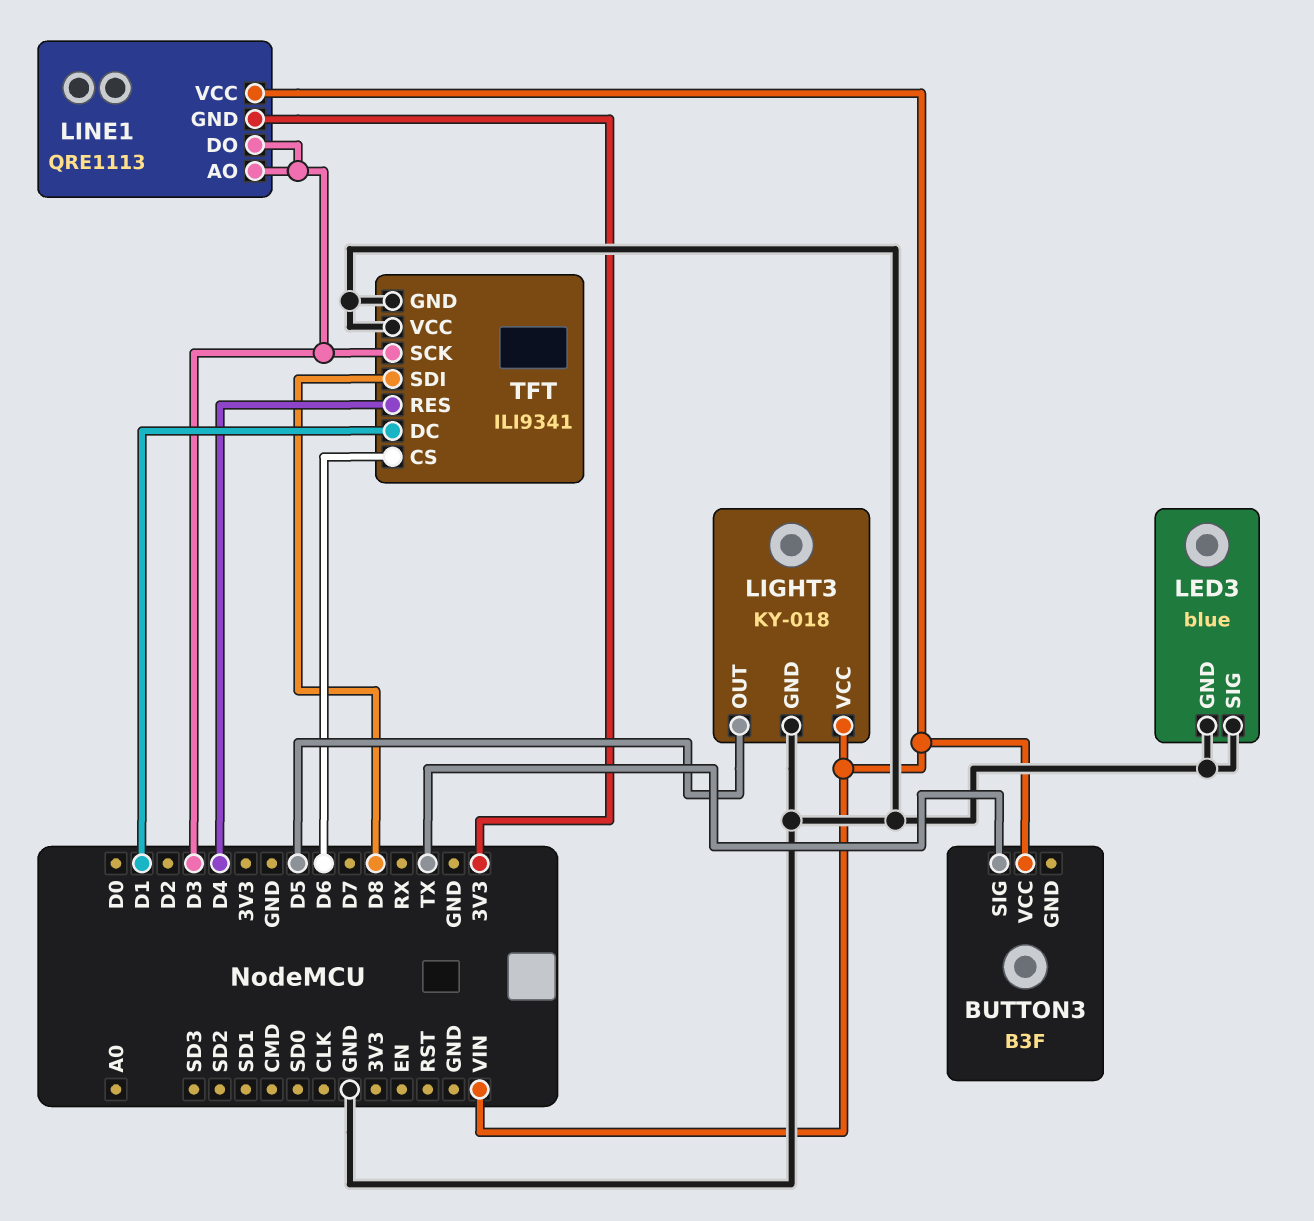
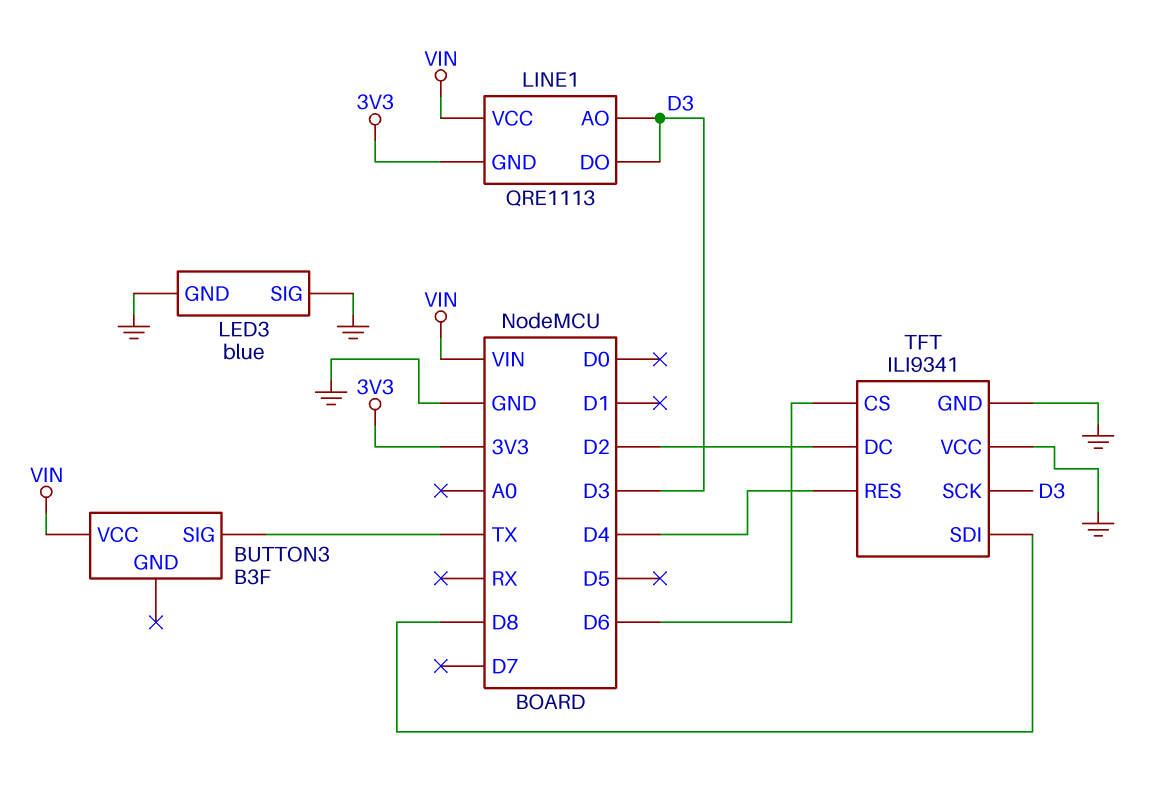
LIGHT3: KY-018 -> none
LIGHT3 pin GND: GND -> none
LIGHT3 pin OUT: D5 -> none
LIGHT3 pin VCC: VIN -> none
TFT pin DC: D1 -> D2

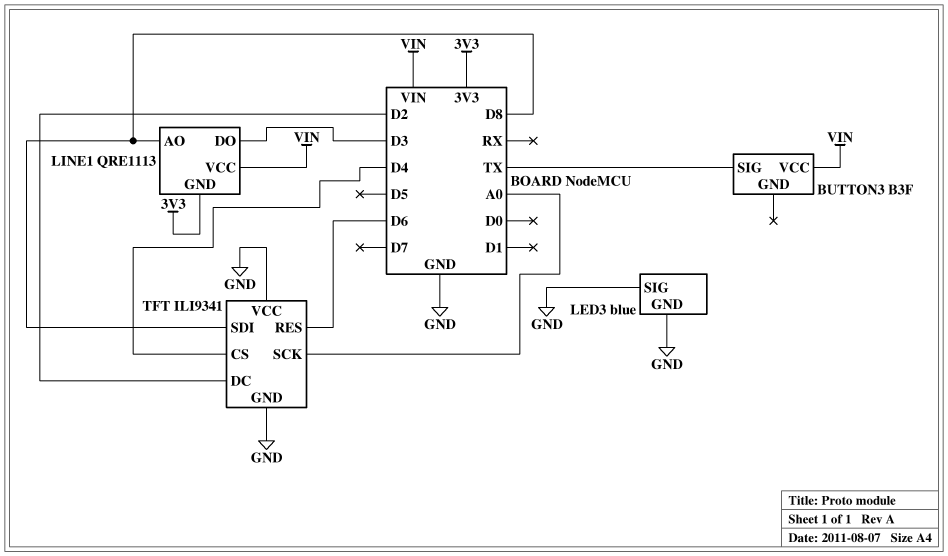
LINE1 pin AO: D3 -> D8
TFT pin CS: D6 -> D4
TFT pin RES: D4 -> D6
TFT pin SCK: D3 -> A0

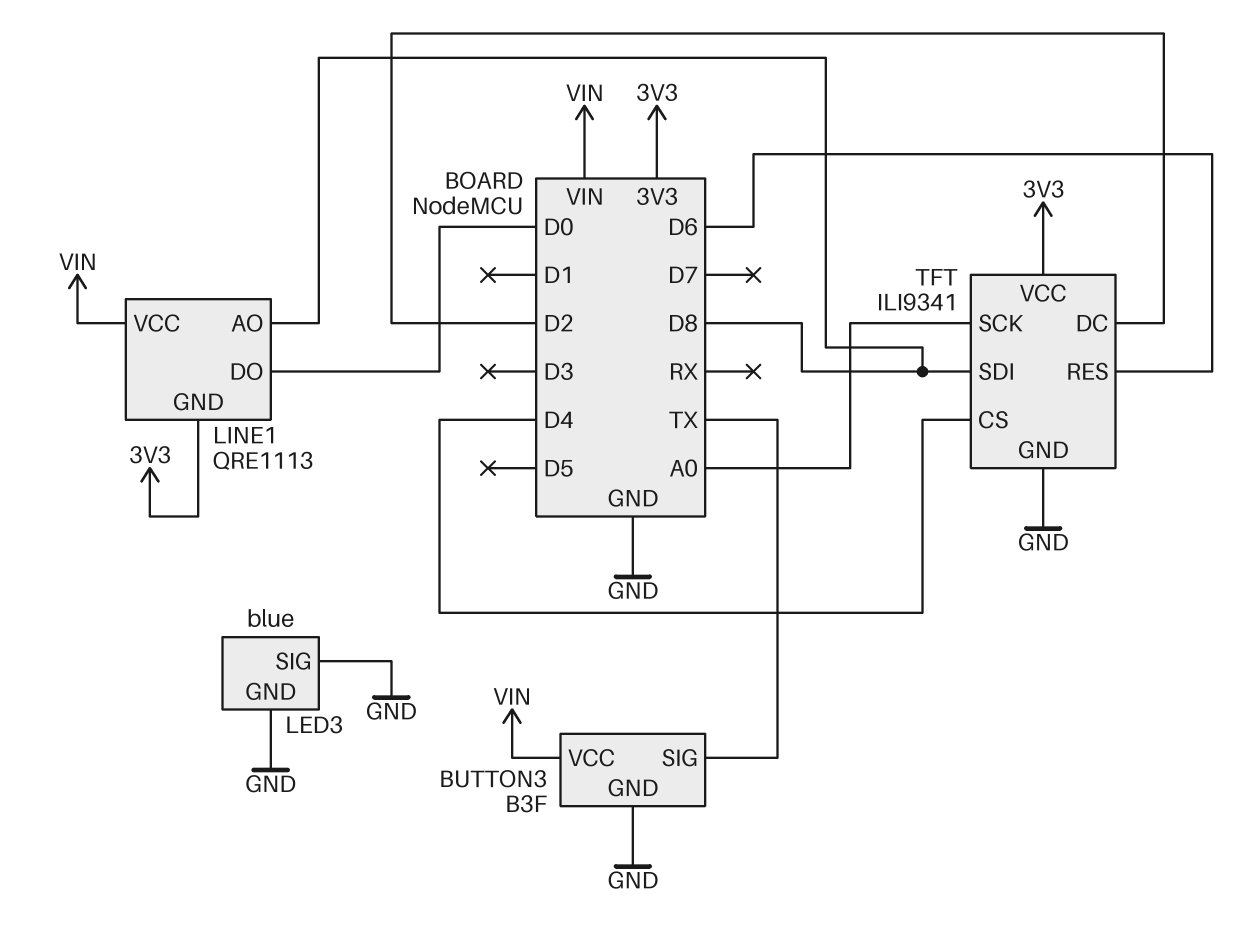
BUTTON3 pin GND: none -> GND
LINE1 pin DO: D3 -> D0
TFT pin VCC: GND -> 3V3

